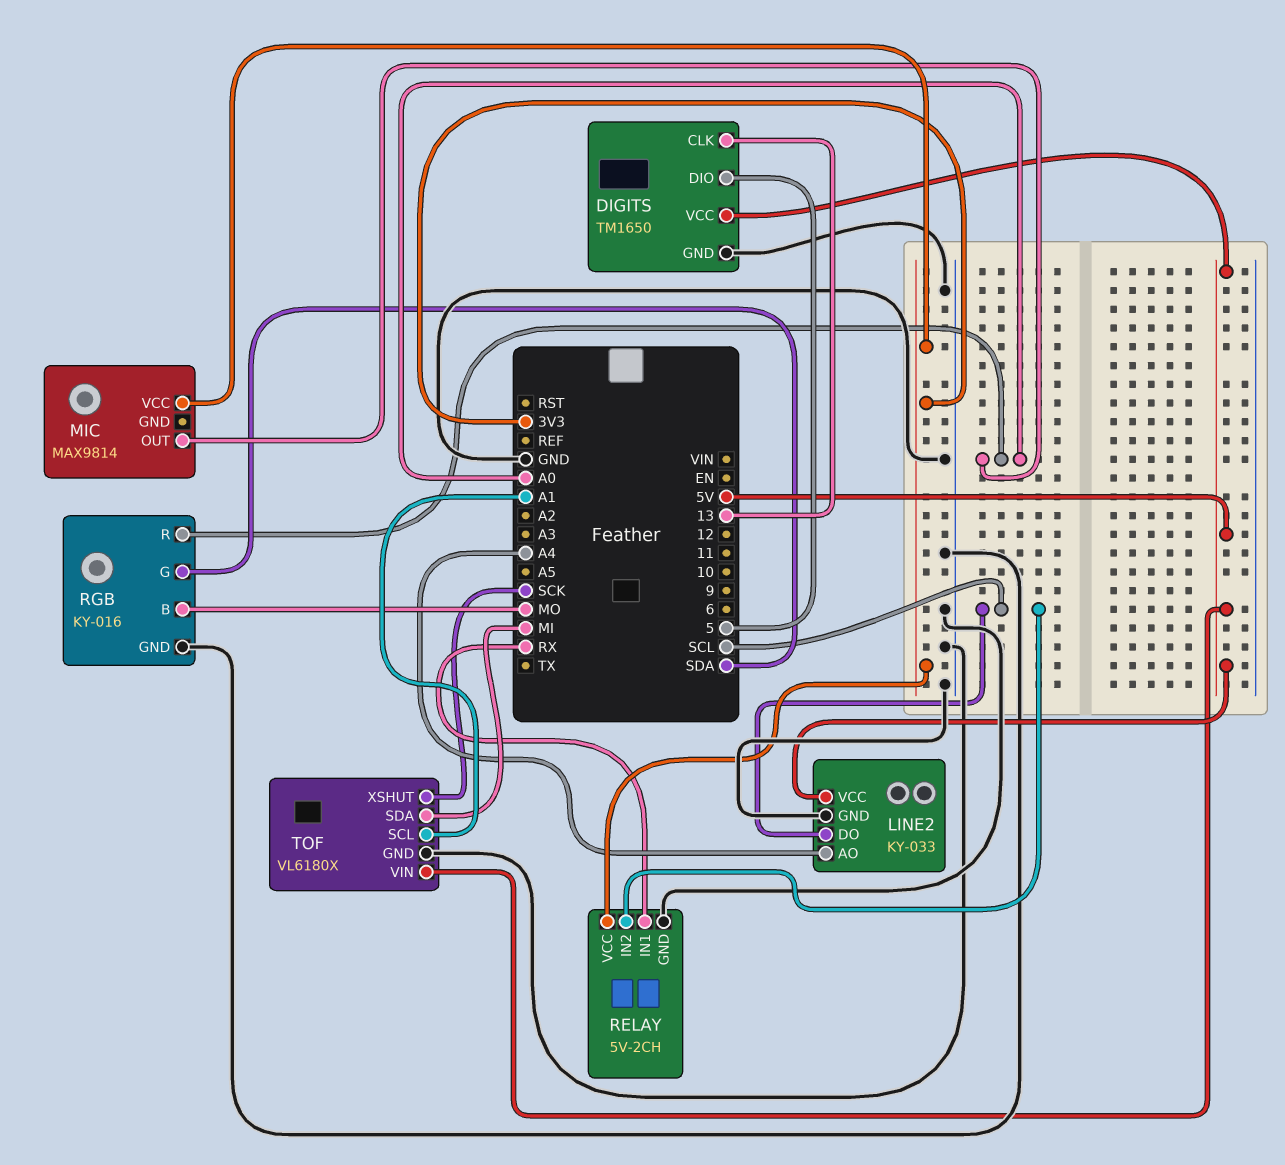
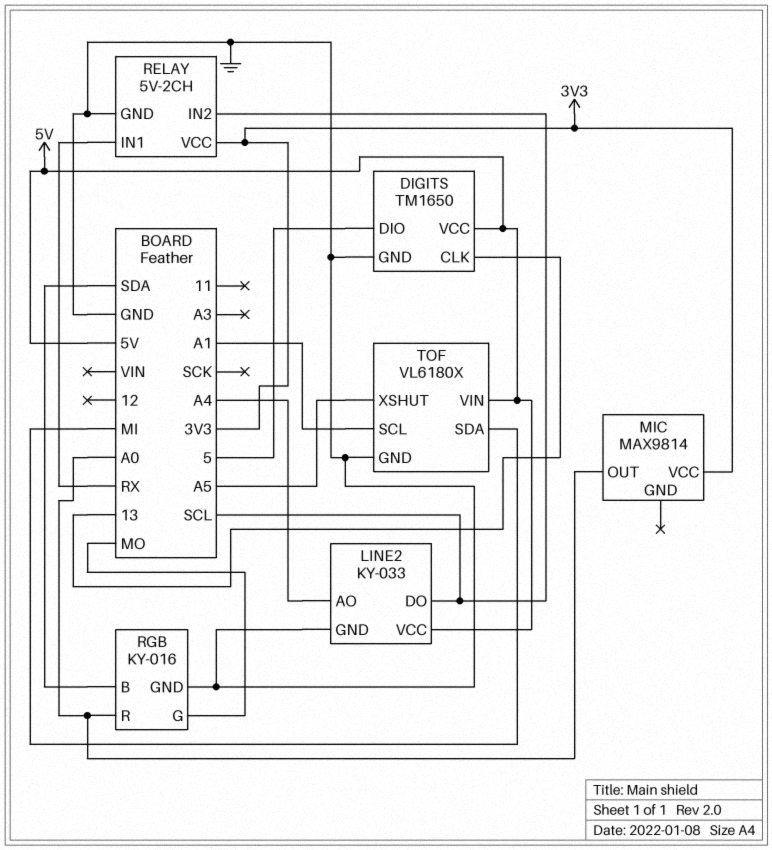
RGB pin B: MO -> SDA
RGB pin G: SDA -> MO
TOF pin XSHUT: SCK -> A5

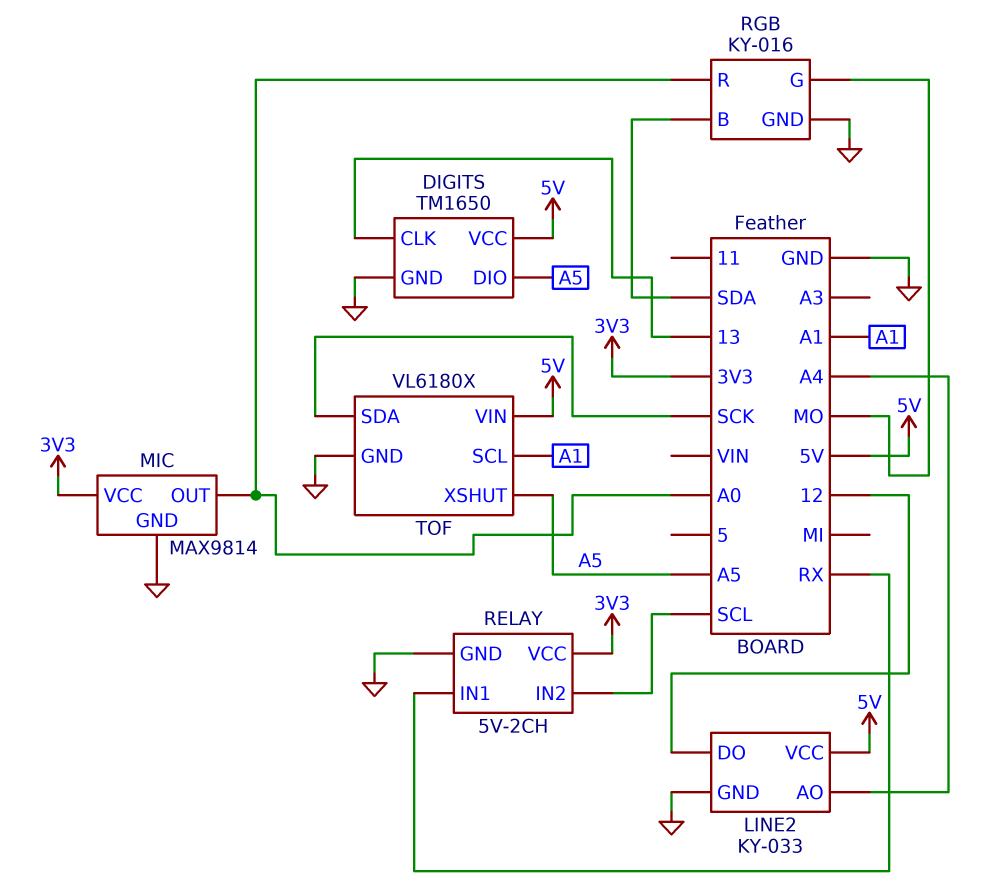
DIGITS pin DIO: 5 -> A5
LINE2 pin DO: SCL -> 12
MIC pin GND: none -> GND
TOF pin SDA: MI -> SCK

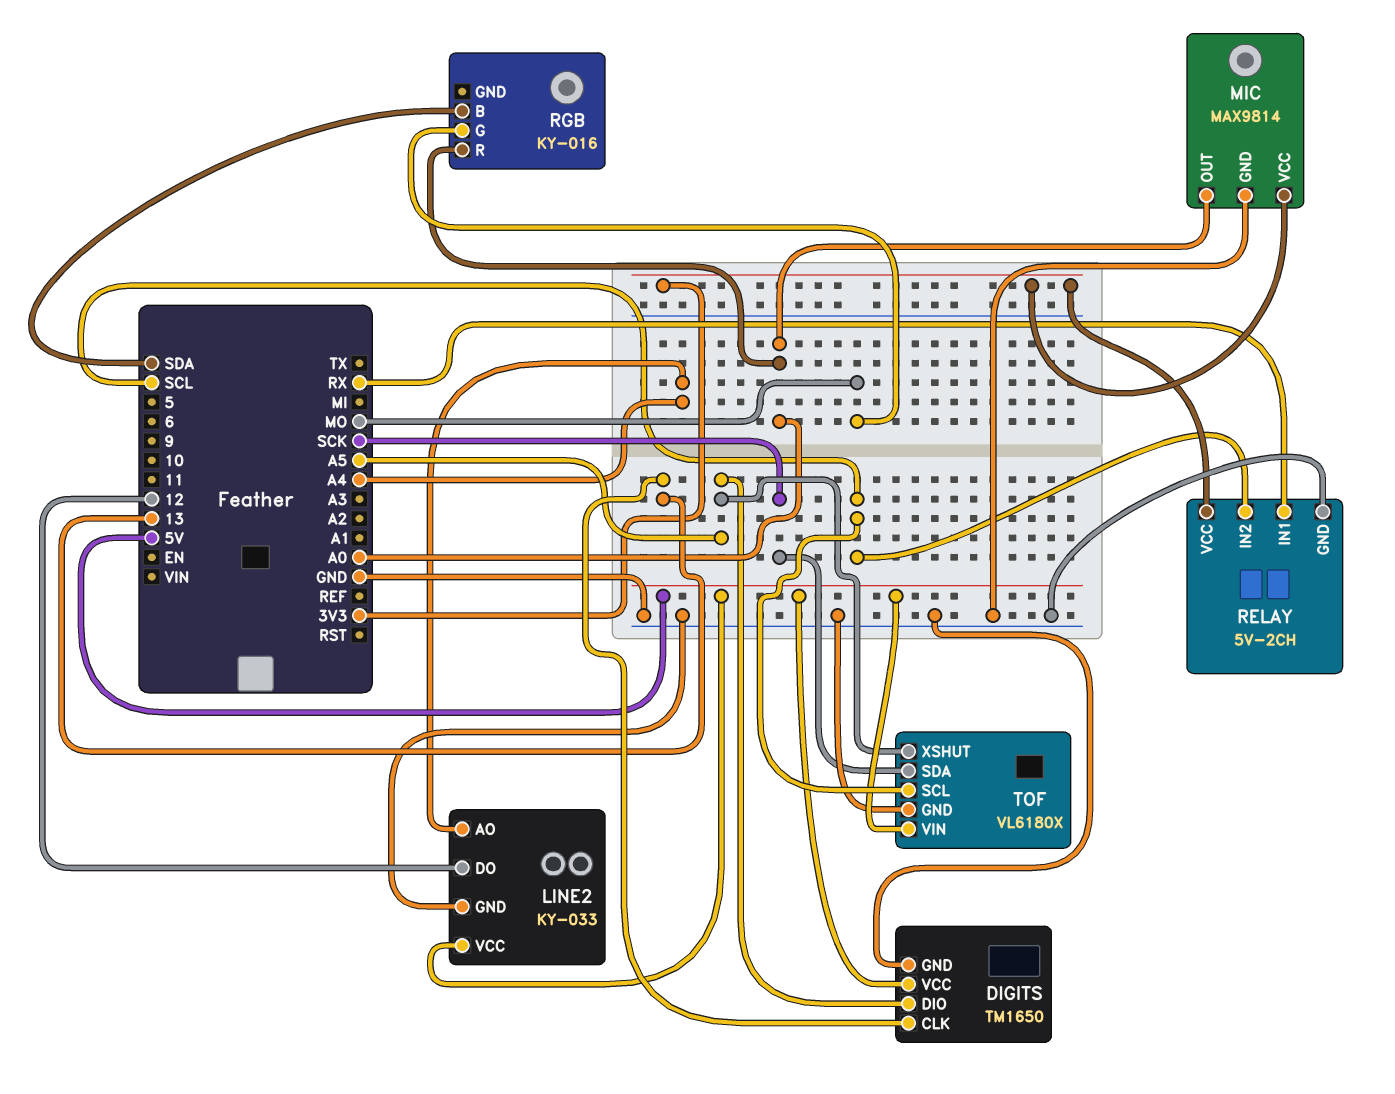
RGB pin GND: GND -> none
TOF pin SCL: A1 -> SCL

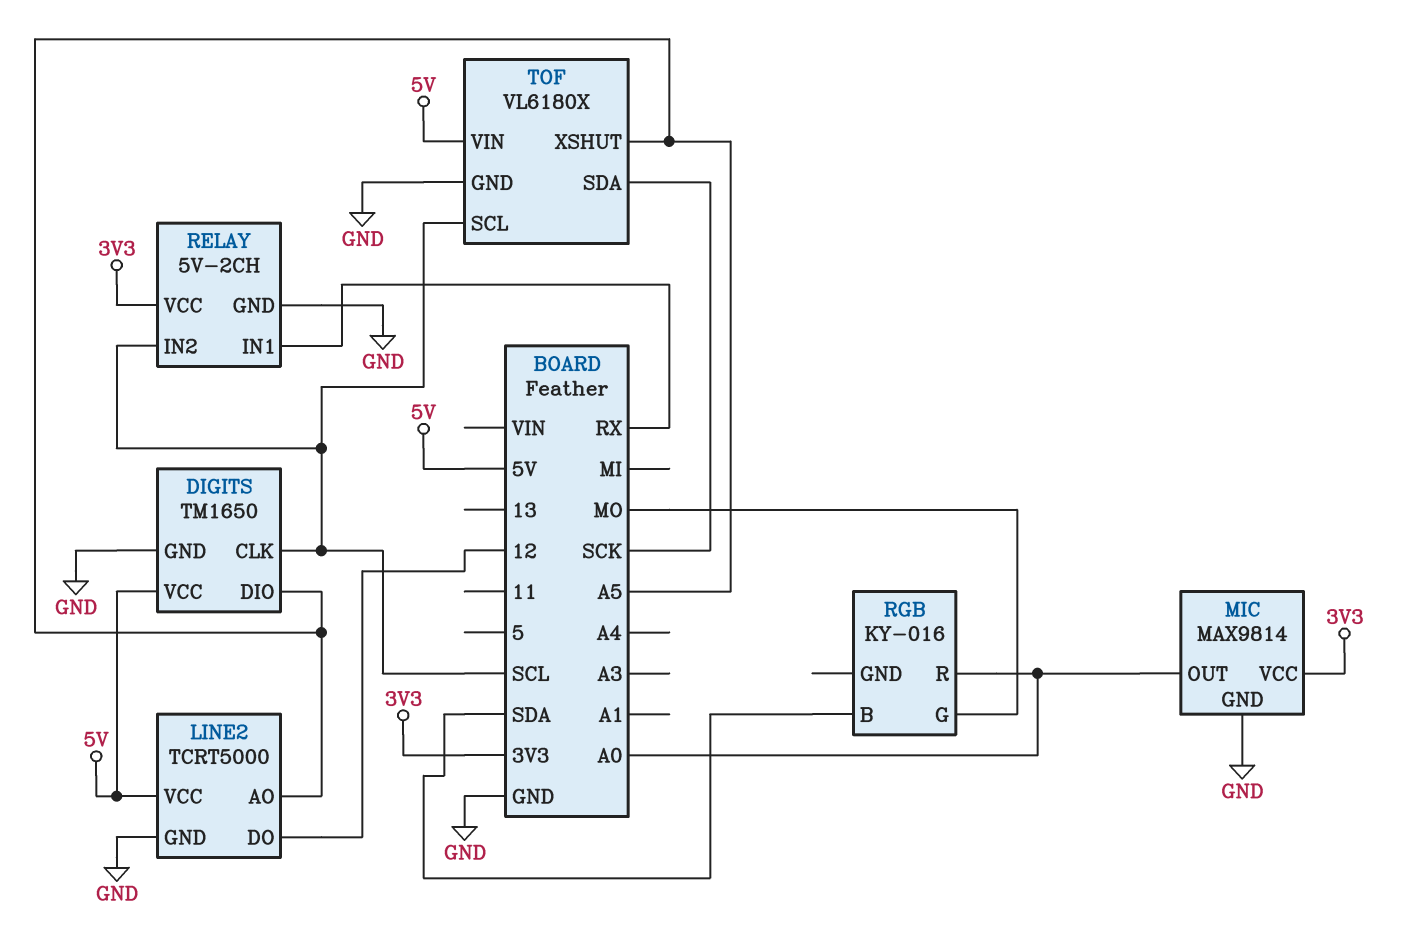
DIGITS pin CLK: 13 -> SCL
LINE2: KY-033 -> TCRT5000
LINE2 pin AO: A4 -> A5

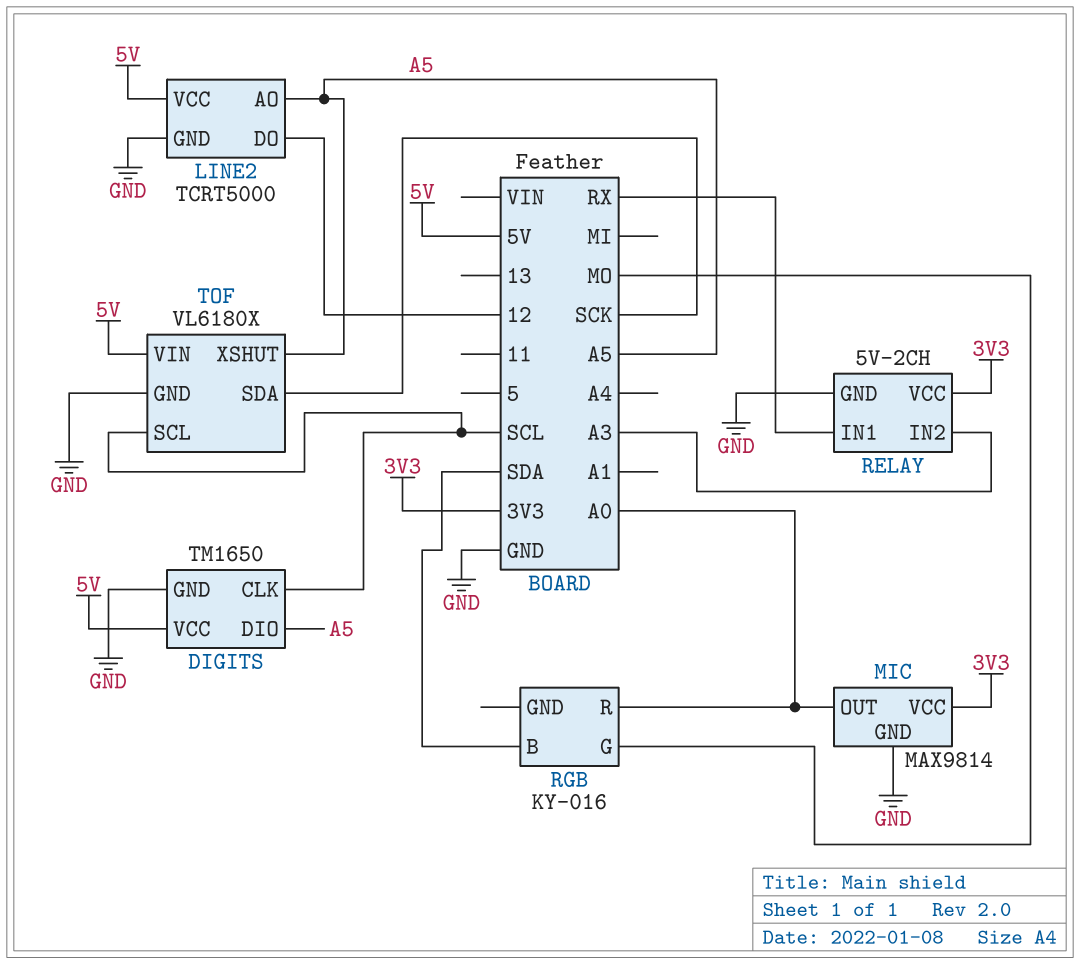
RELAY pin IN2: SCL -> A3

